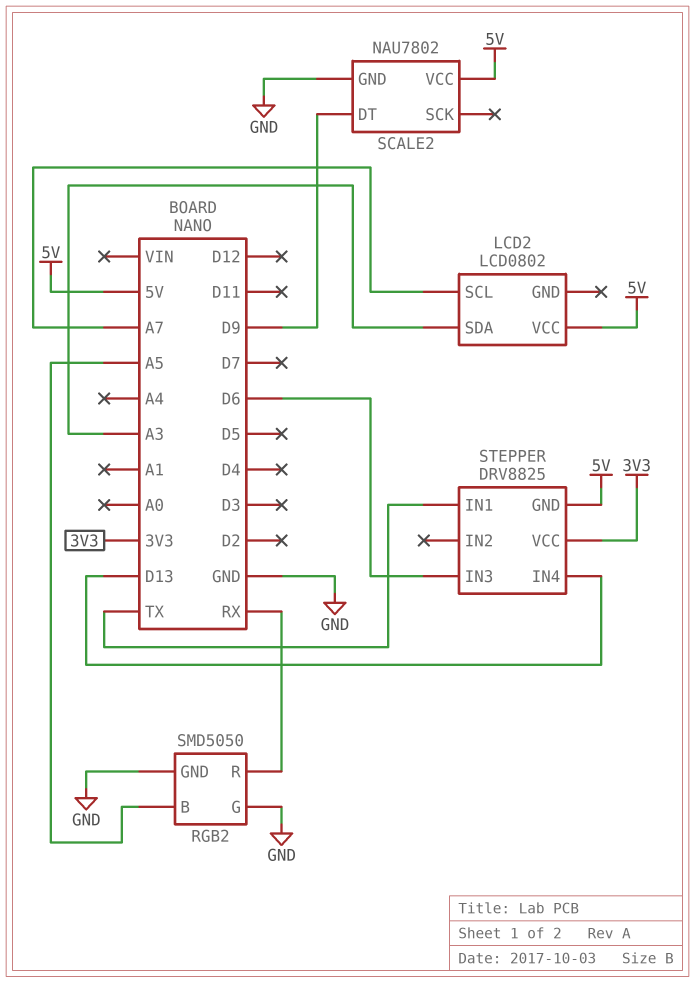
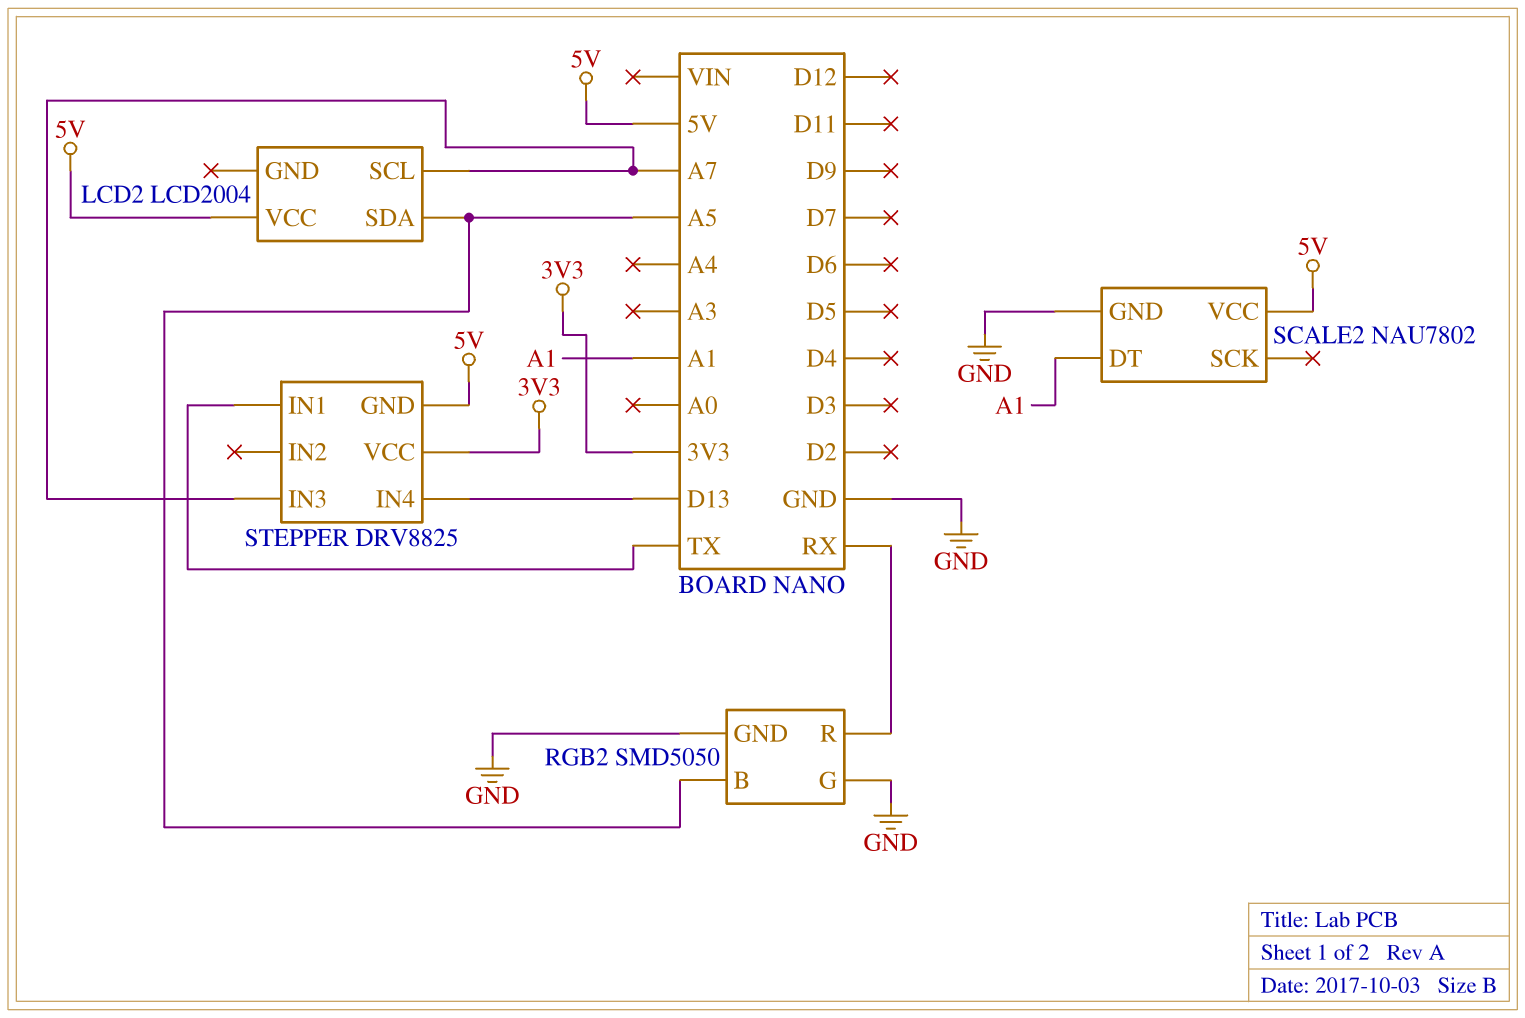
LCD2: LCD0802 -> LCD2004
LCD2 pin SDA: A3 -> A5
SCALE2 pin DT: D9 -> A1
STEPPER pin IN3: D6 -> A7

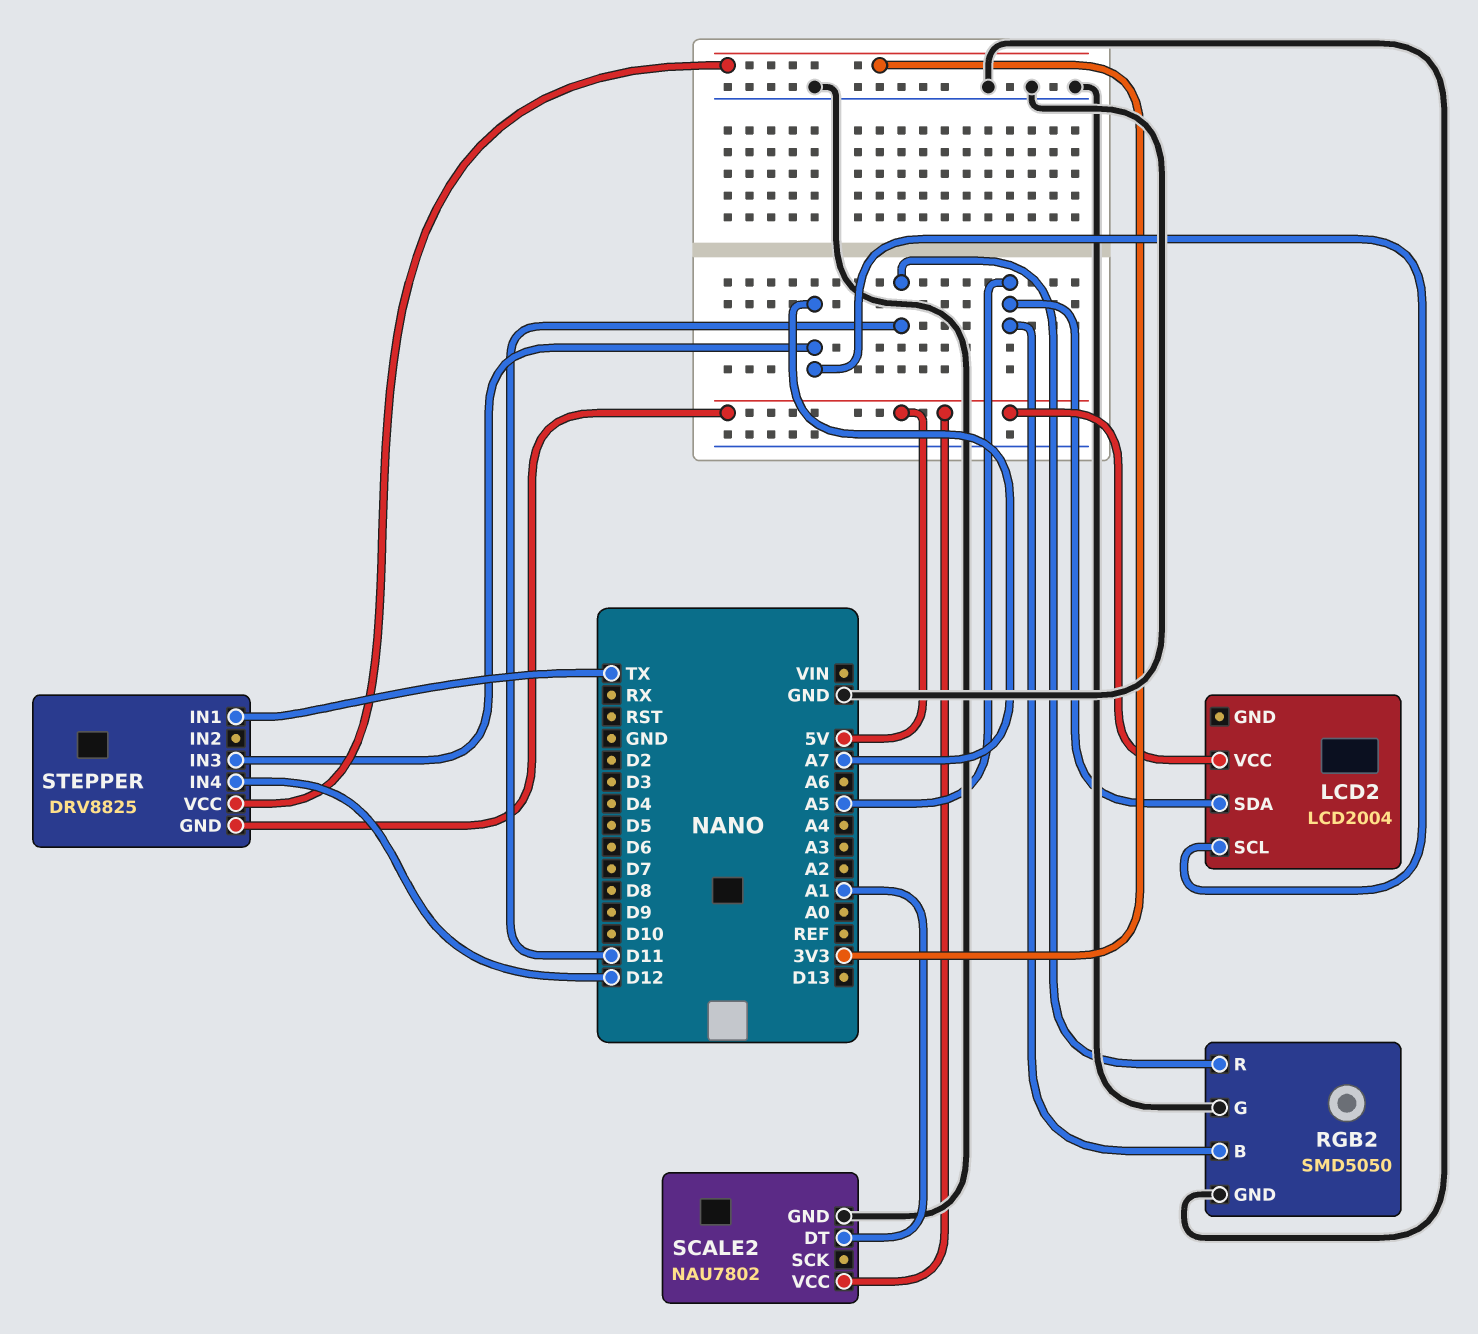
RGB2 pin R: RX -> D11
STEPPER pin IN4: D13 -> D12

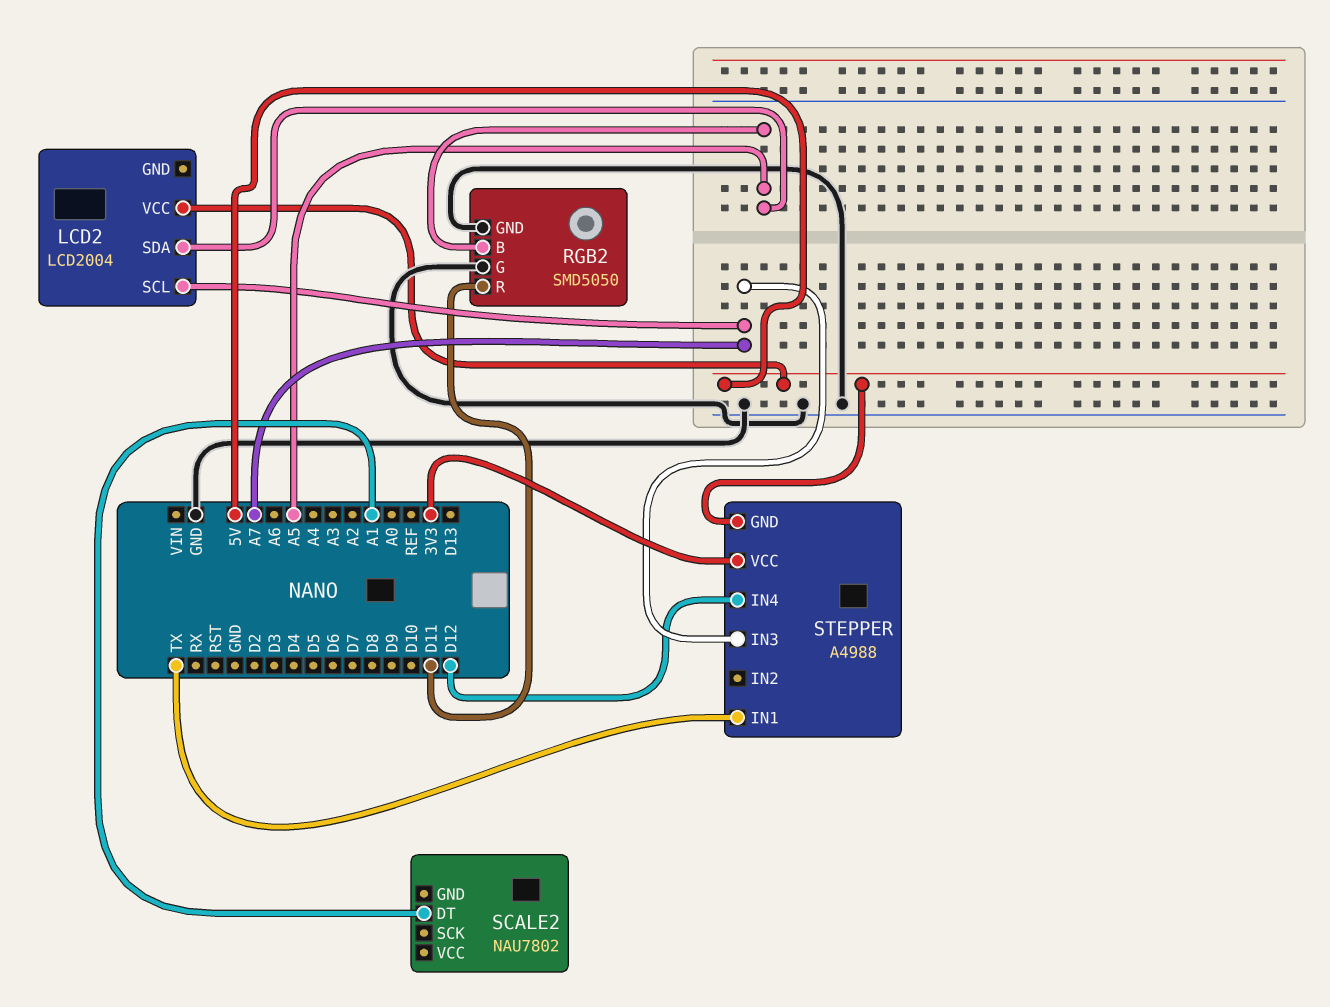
SCALE2 pin GND: GND -> none
SCALE2 pin VCC: 5V -> none
STEPPER: DRV8825 -> A4988

